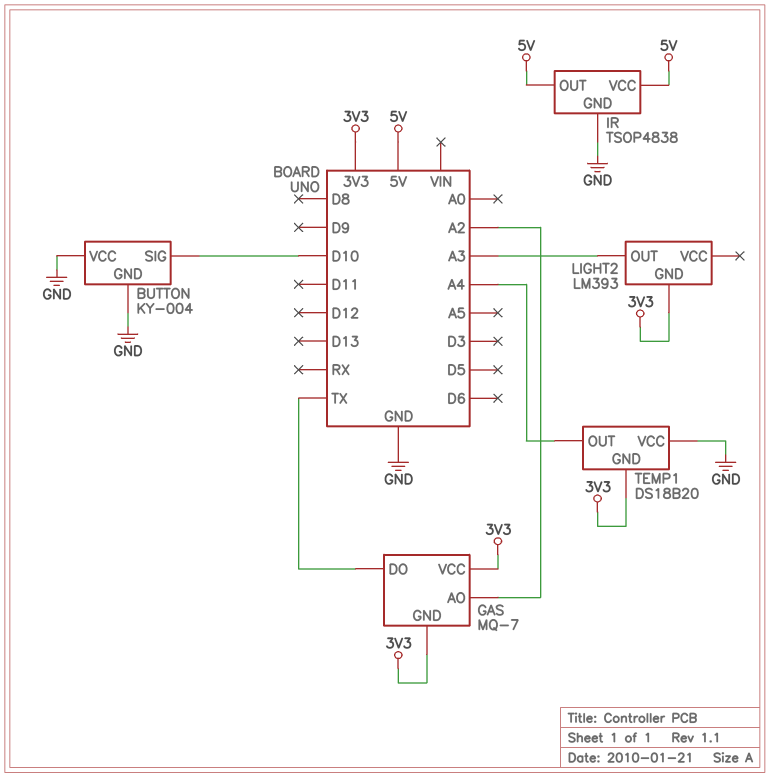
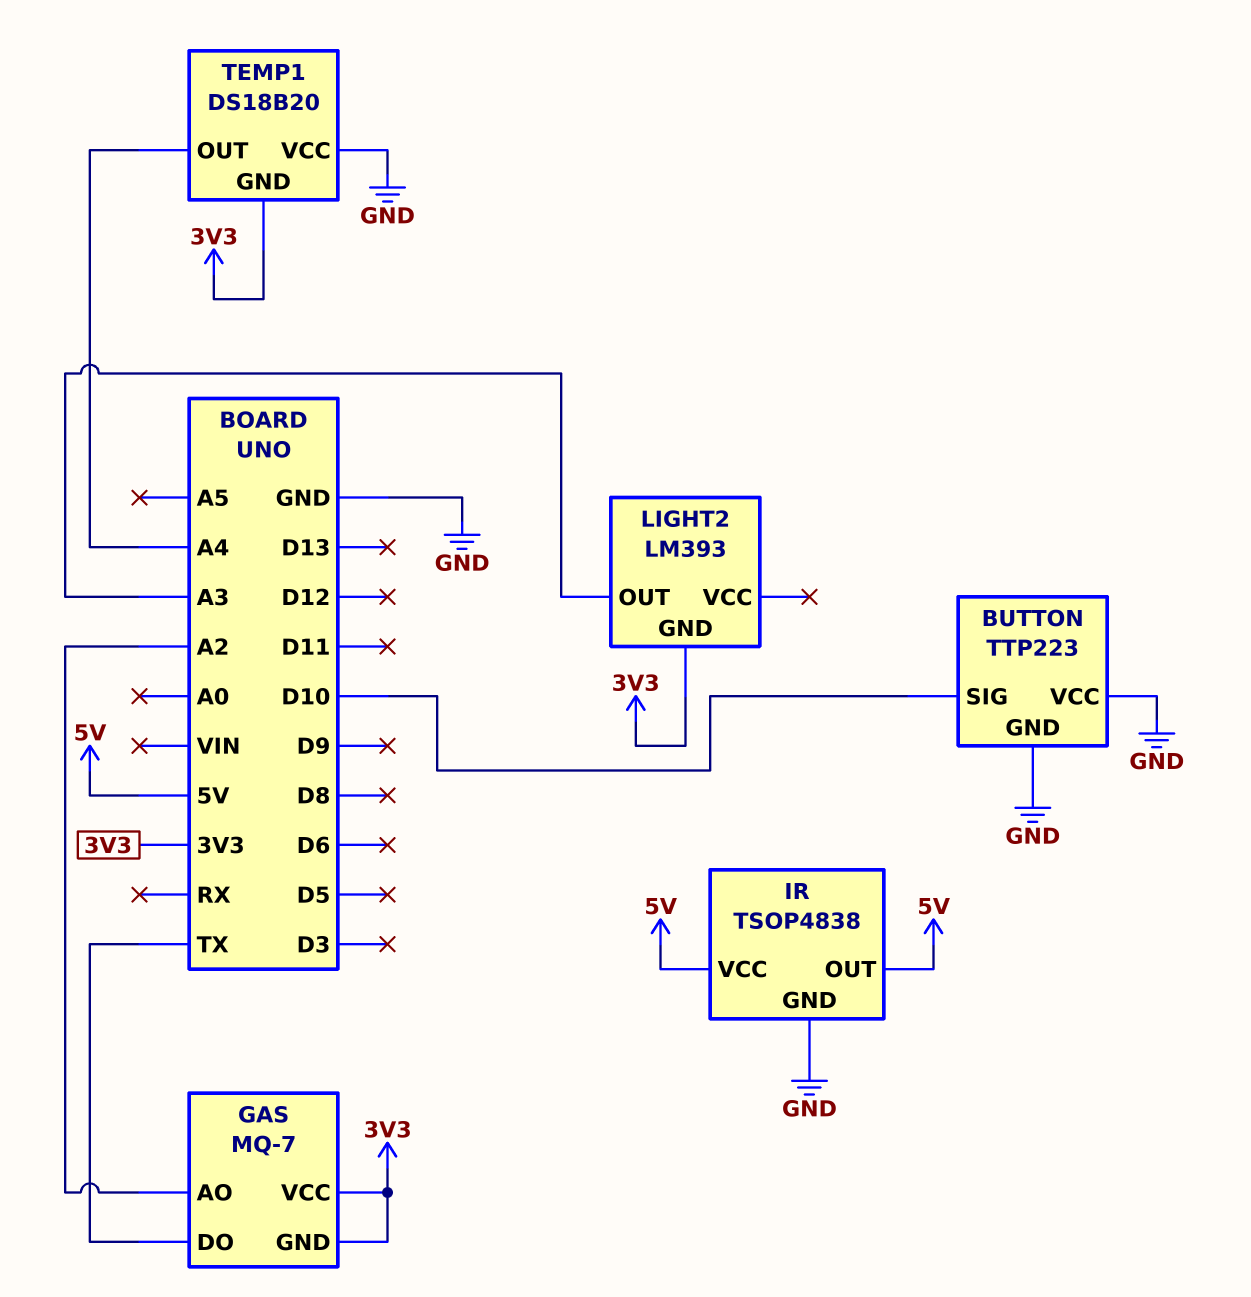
BUTTON: KY-004 -> TTP223

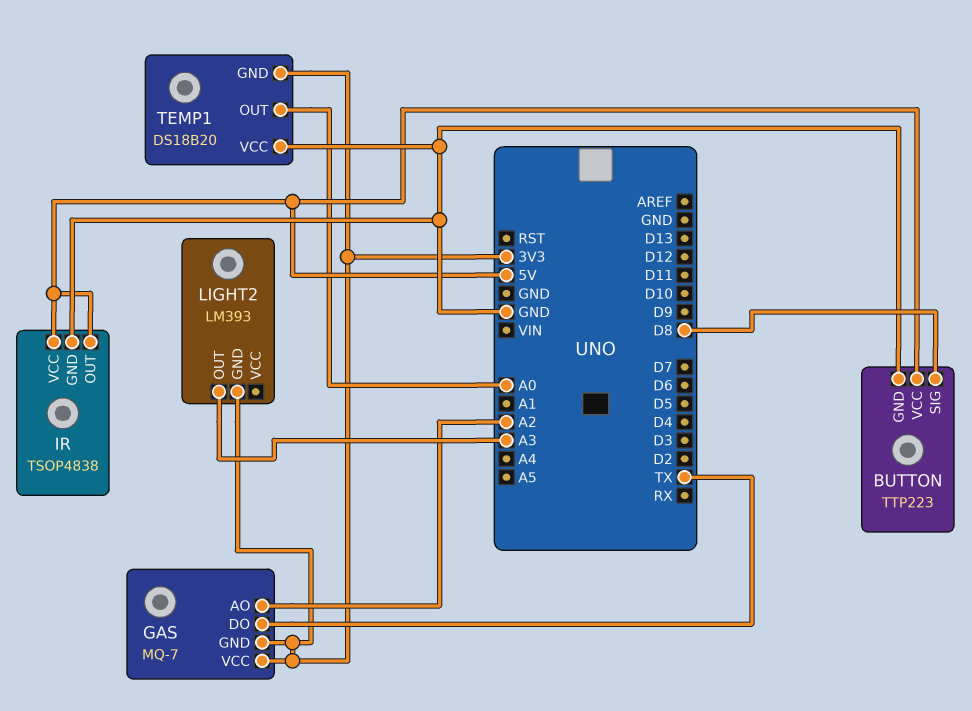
BUTTON pin SIG: D10 -> D8
BUTTON pin VCC: GND -> 5V
TEMP1 pin OUT: A4 -> A0

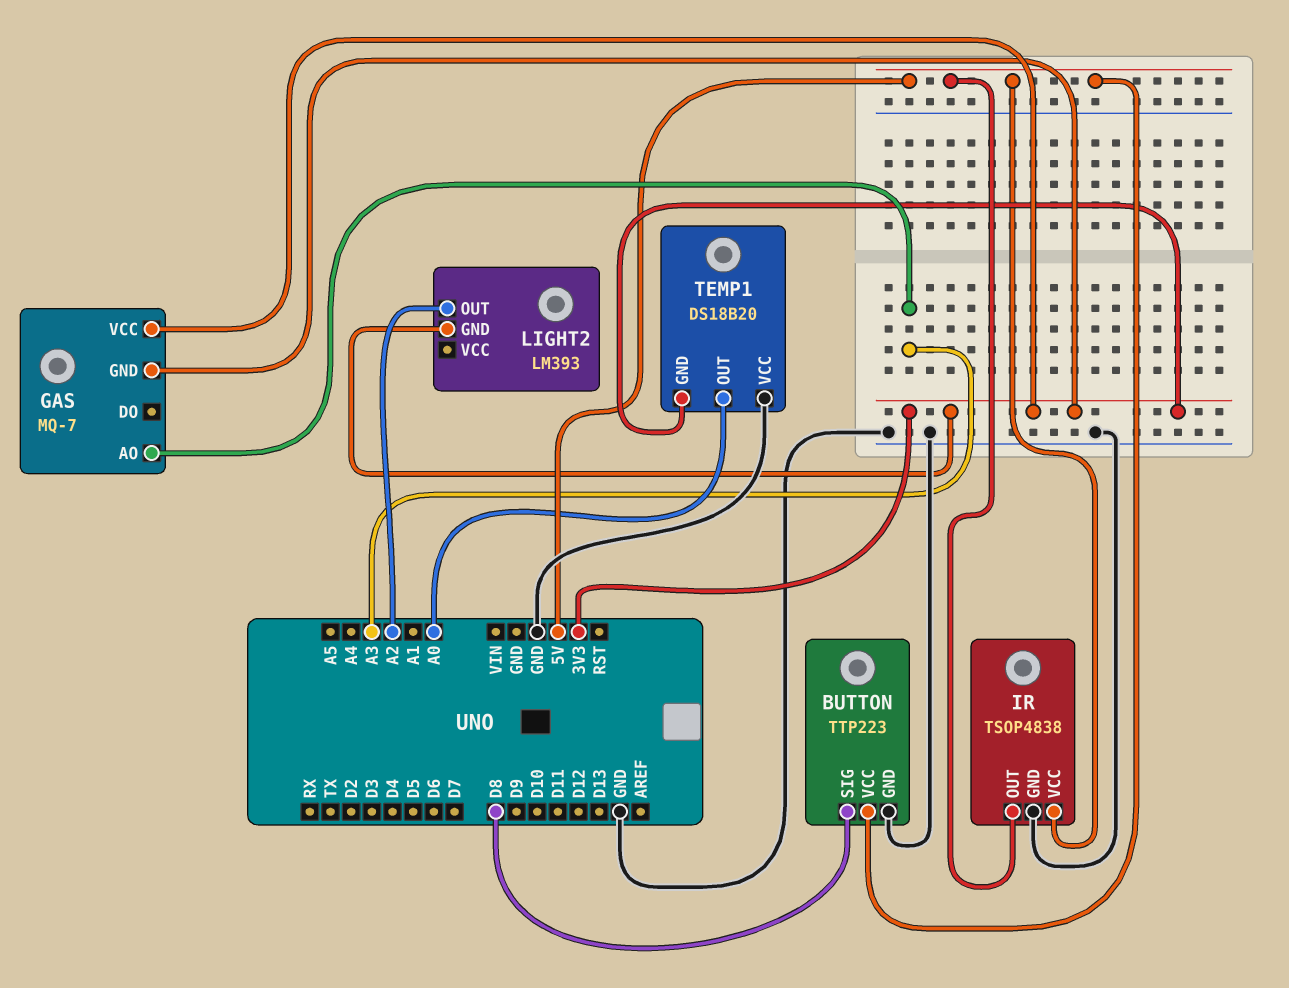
GAS pin AO: A2 -> A3
GAS pin DO: TX -> none
LIGHT2 pin OUT: A3 -> A2

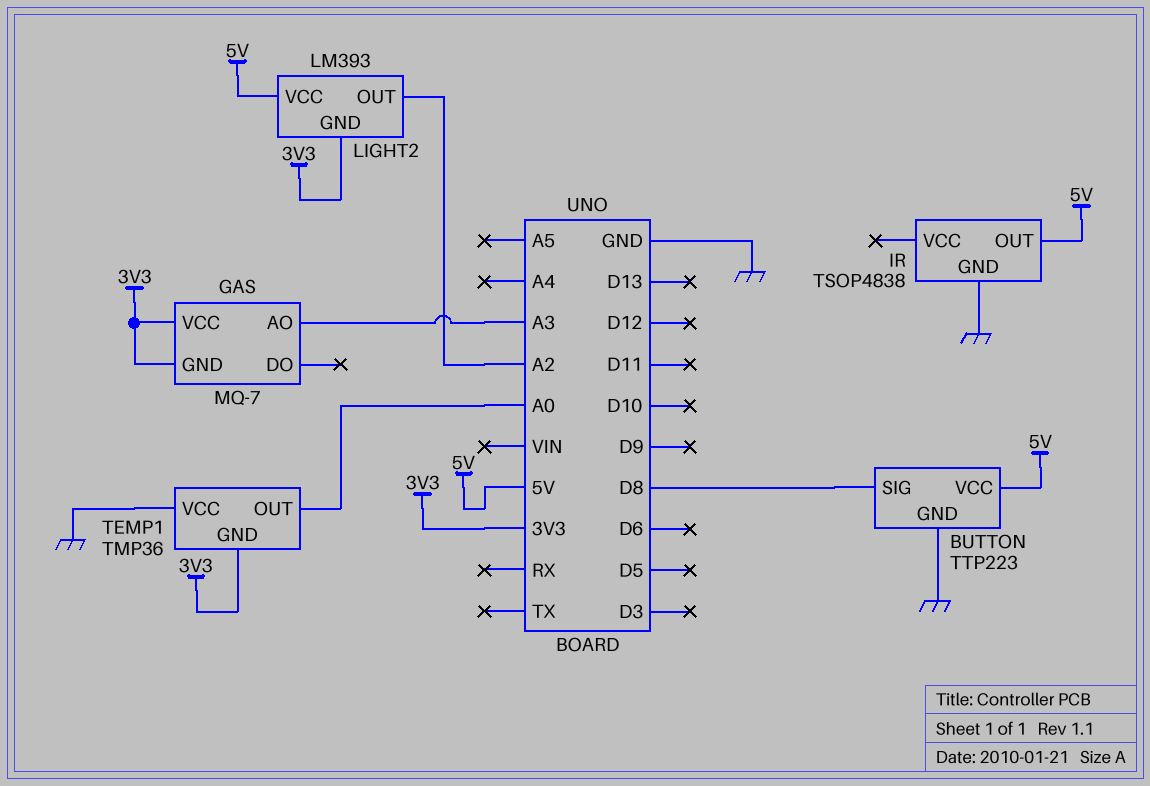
IR pin VCC: 5V -> none
LIGHT2 pin VCC: none -> 5V
TEMP1: DS18B20 -> TMP36

